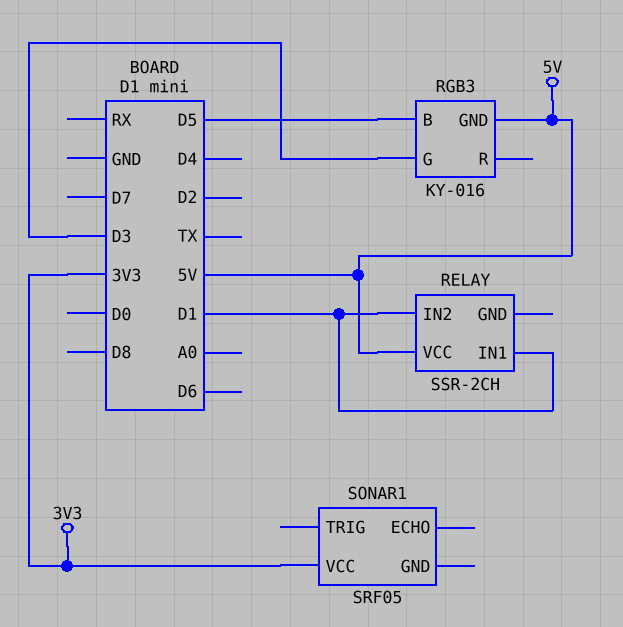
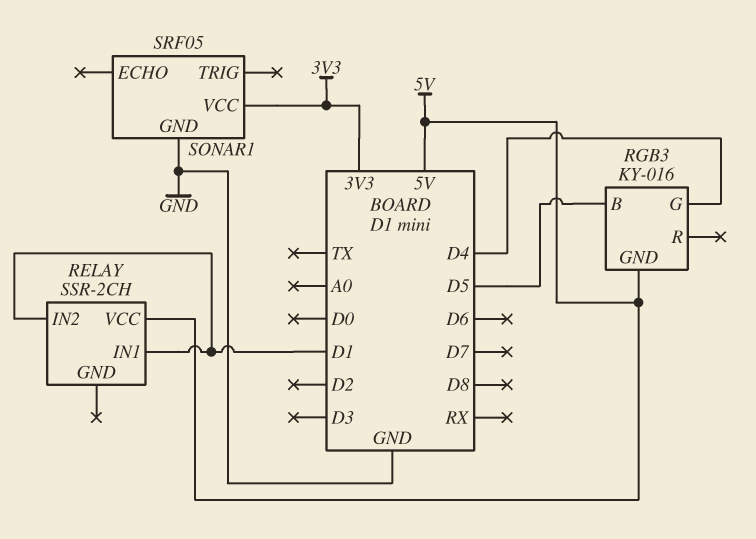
RGB3 pin G: D3 -> D4
SONAR1 pin GND: none -> GND

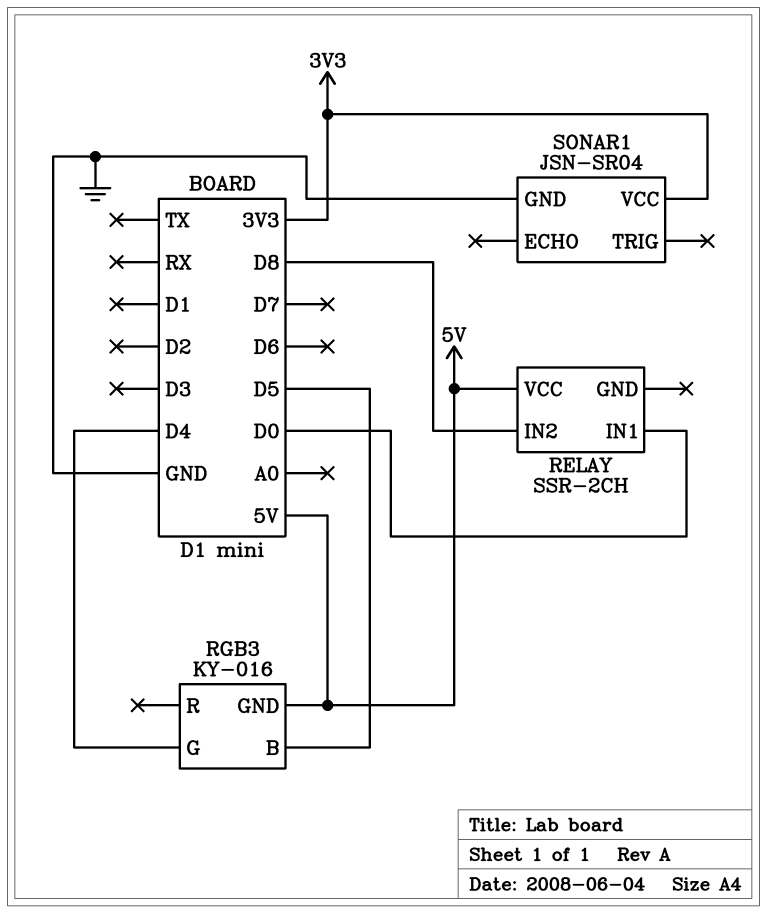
RELAY pin IN1: D1 -> D0
RELAY pin IN2: D1 -> D8
SONAR1: SRF05 -> JSN-SR04

